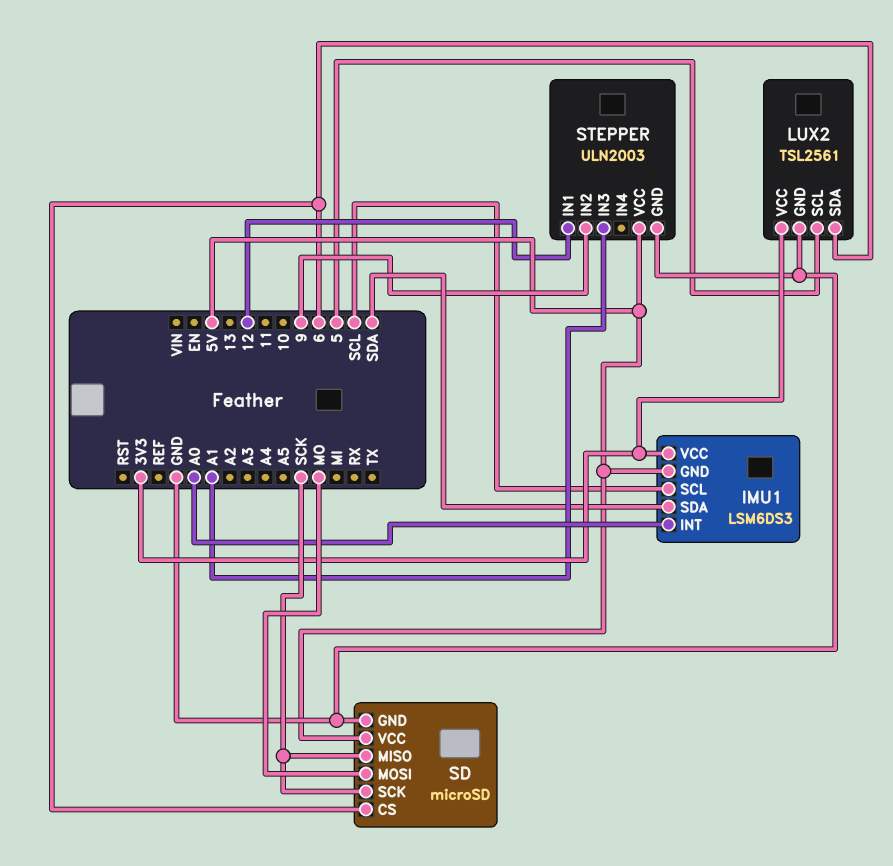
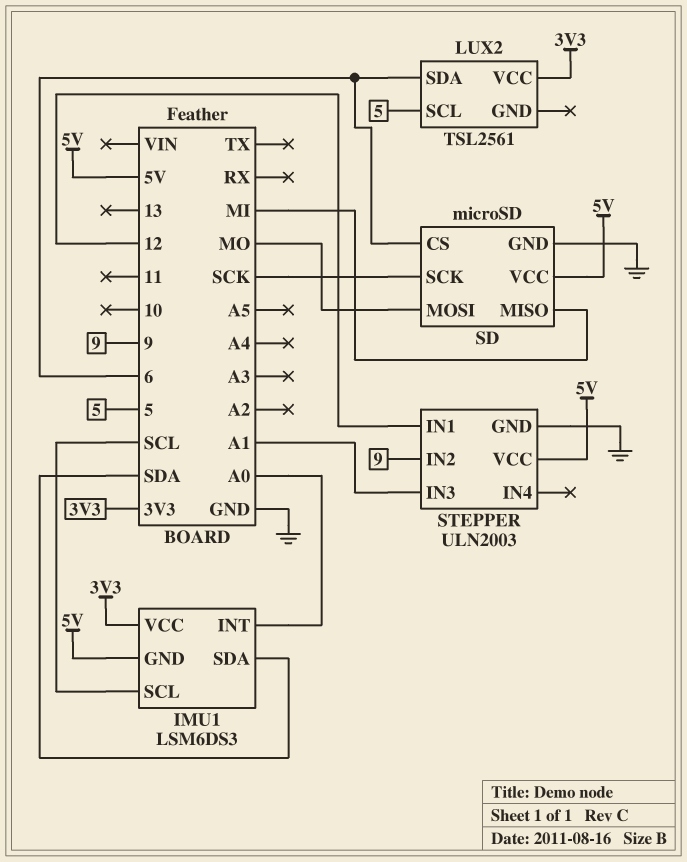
LUX2 pin GND: GND -> none
SD pin MISO: SCK -> MI

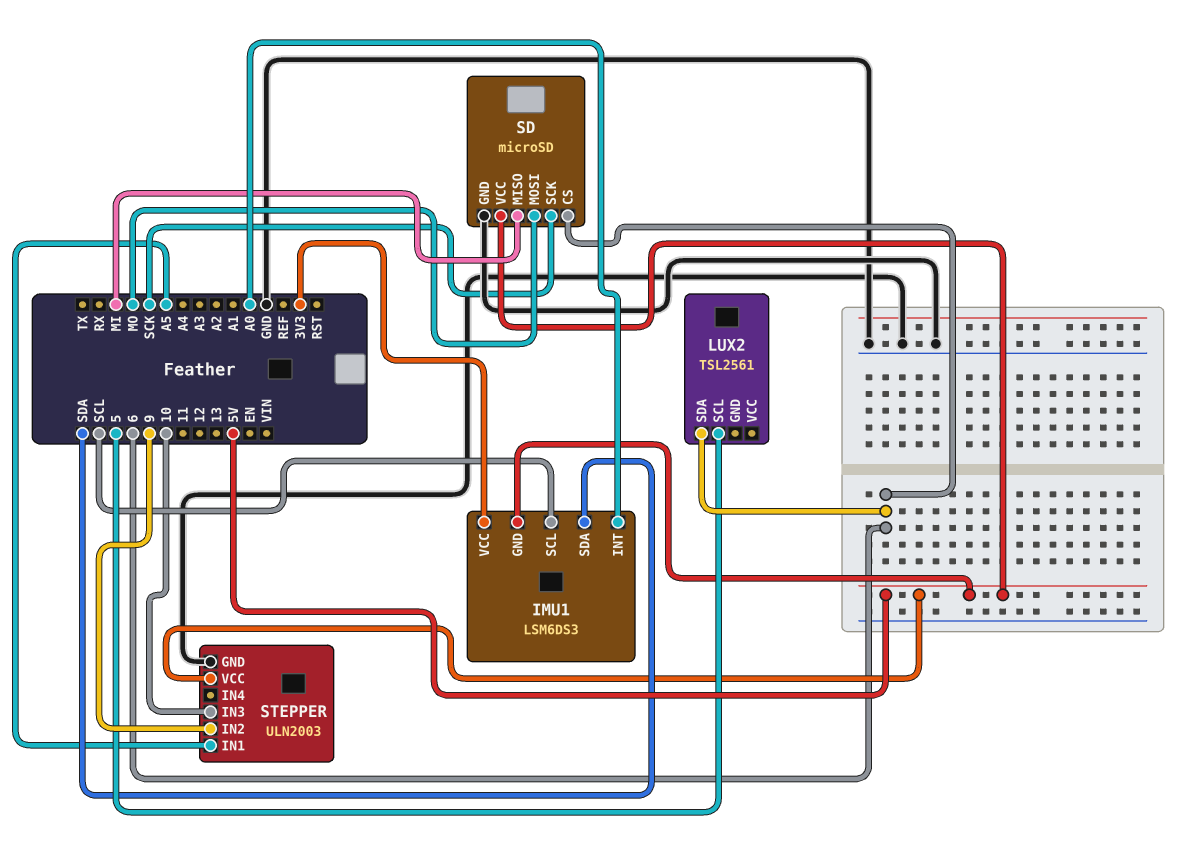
LUX2 pin VCC: 3V3 -> none
STEPPER pin IN1: 12 -> A5
STEPPER pin IN3: A1 -> 10

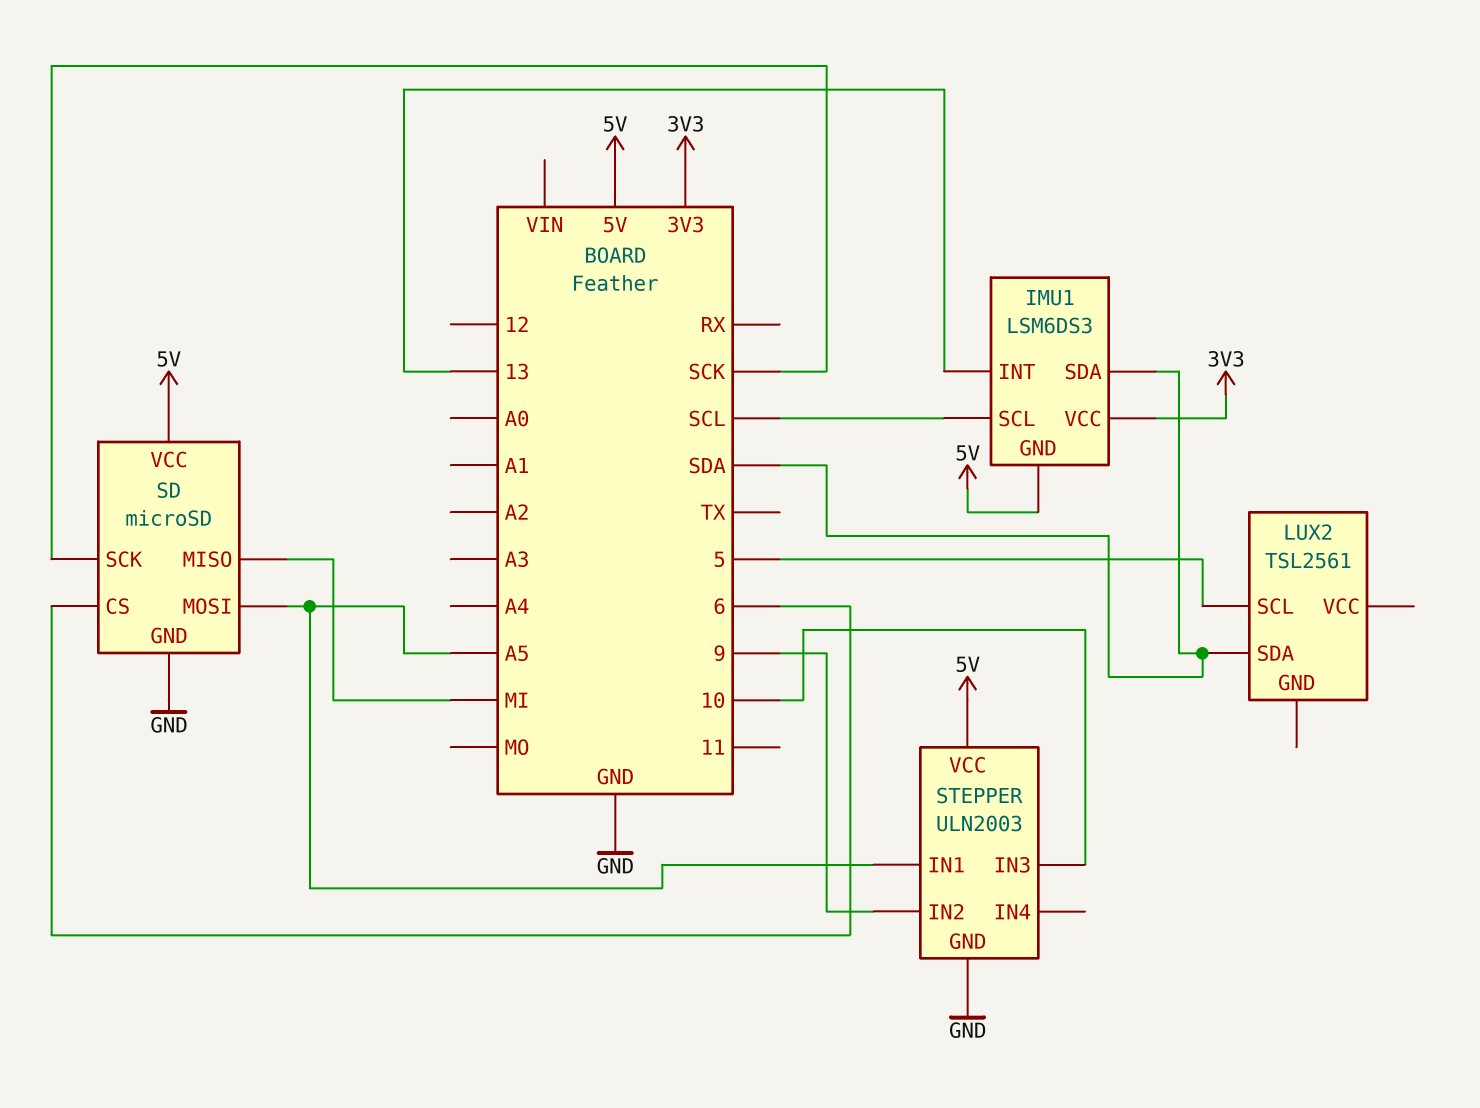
IMU1 pin INT: A0 -> 13
LUX2 pin SDA: 6 -> SDA
SD pin MOSI: MO -> A5

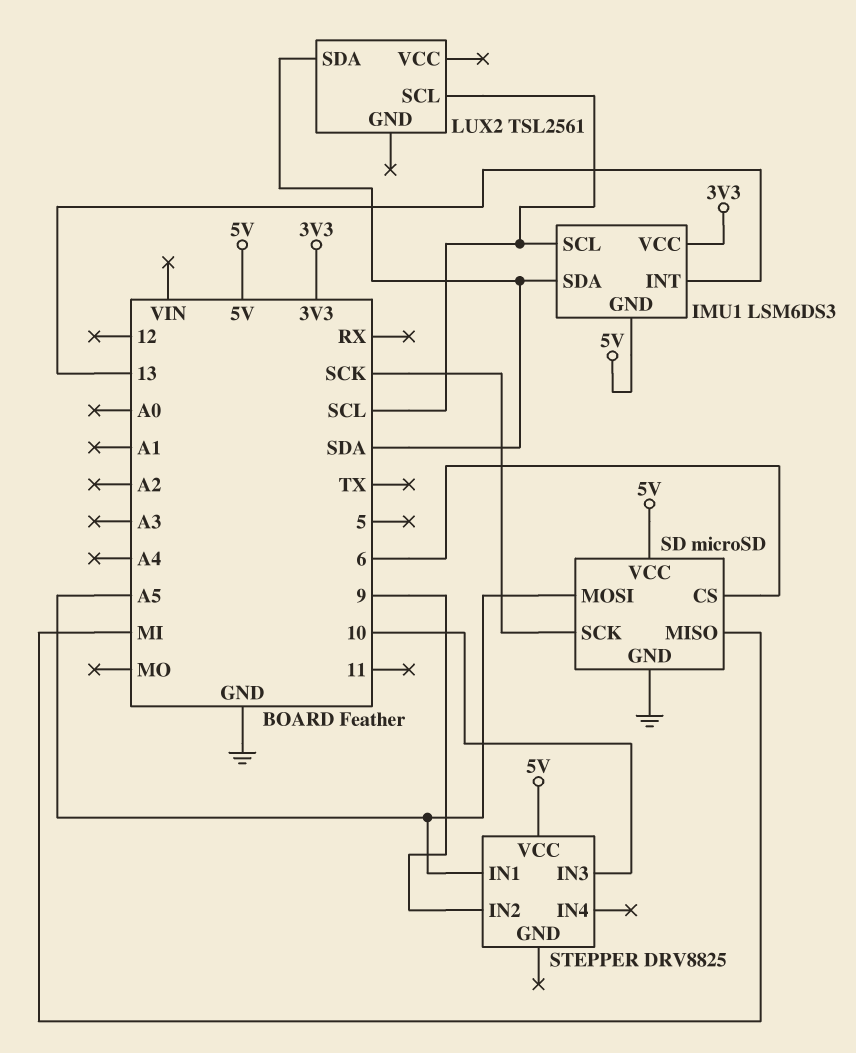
LUX2 pin SCL: 5 -> SCL
STEPPER: ULN2003 -> DRV8825
STEPPER pin GND: GND -> none

